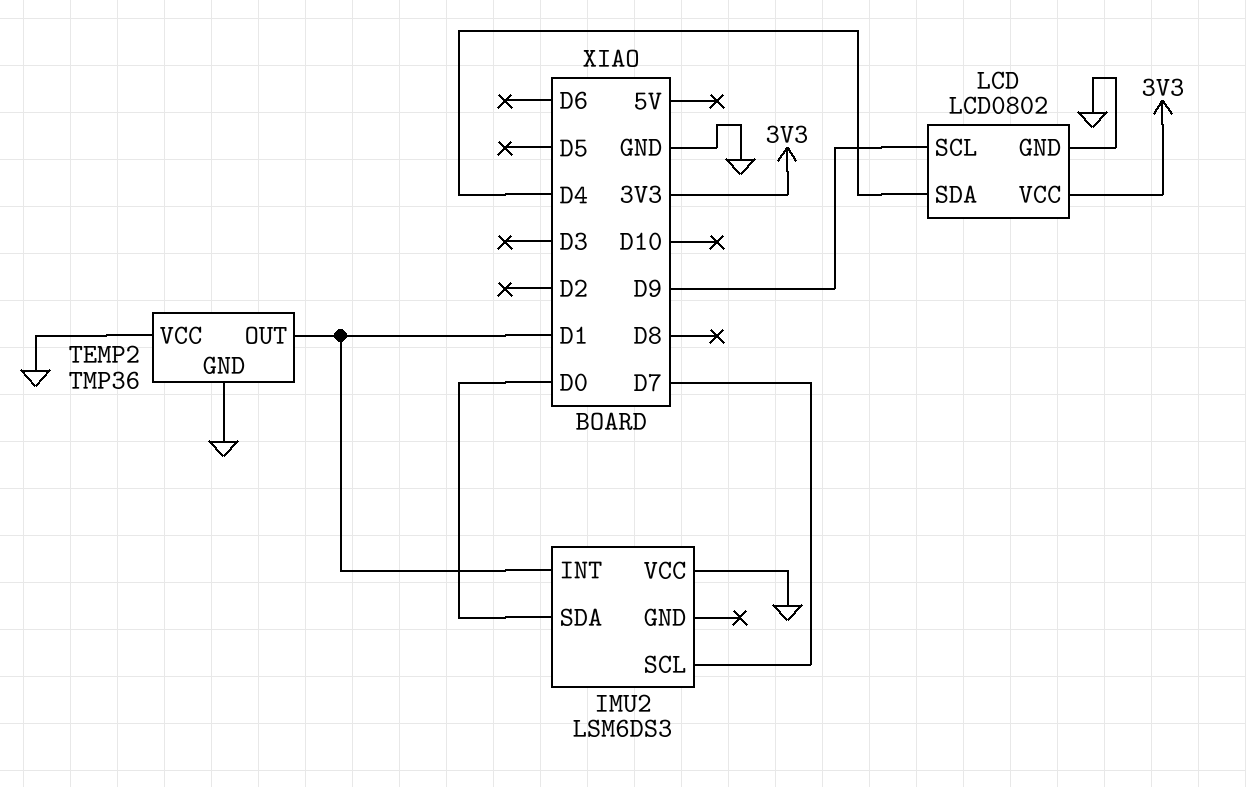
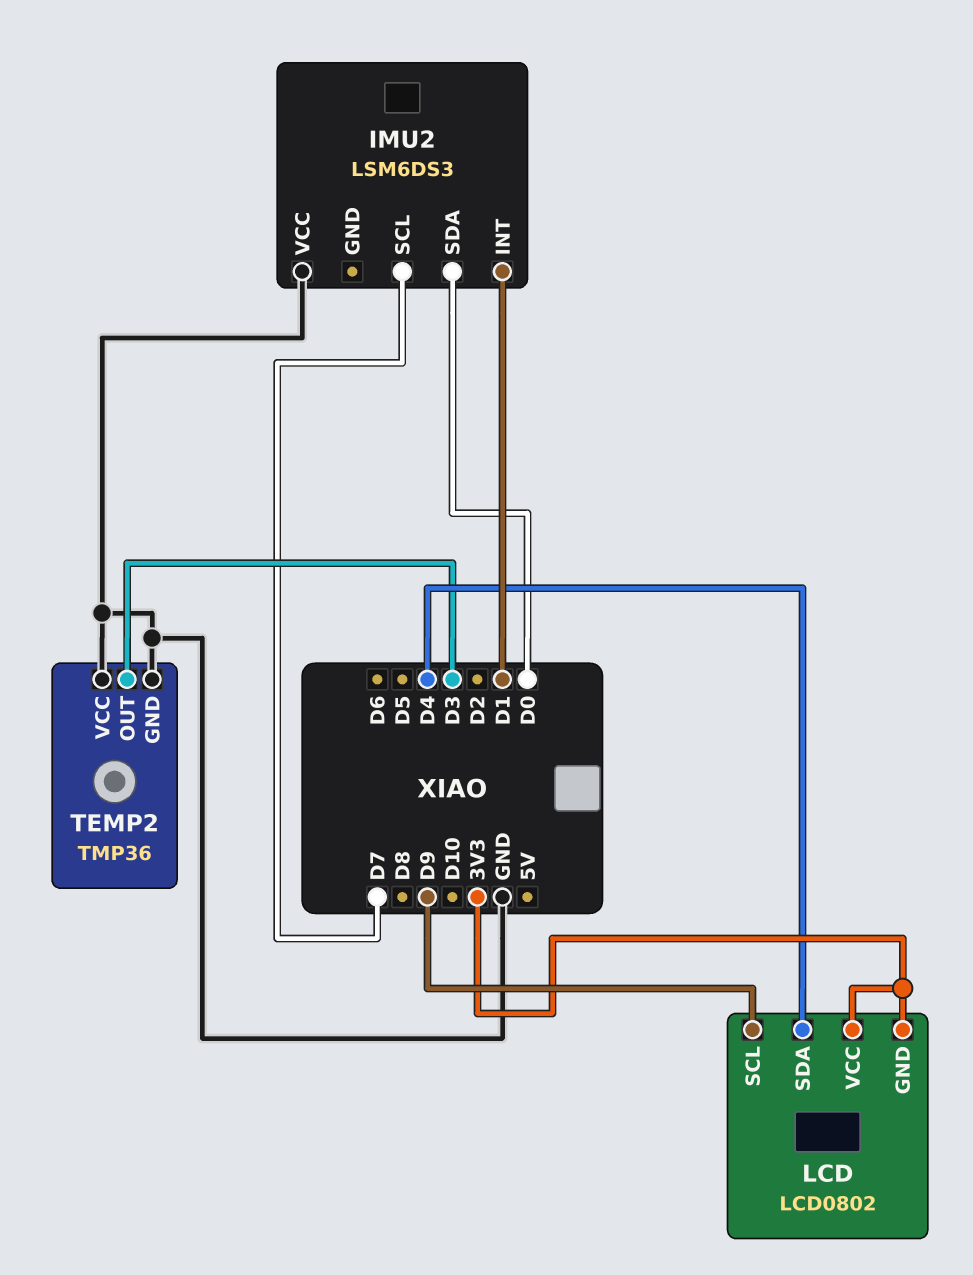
LCD pin GND: GND -> 3V3
TEMP2 pin OUT: D1 -> D3

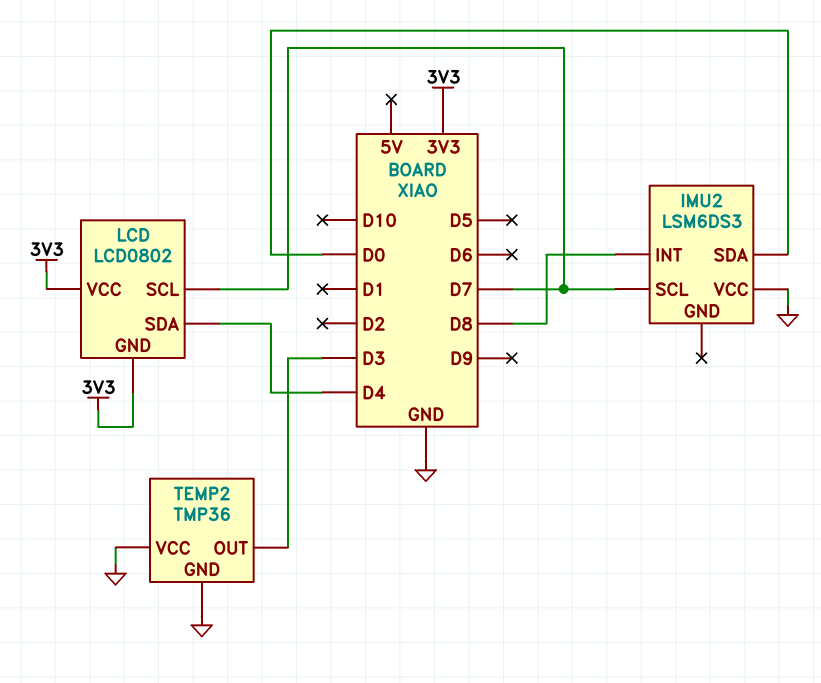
IMU2 pin INT: D1 -> D8
LCD pin SCL: D9 -> D7

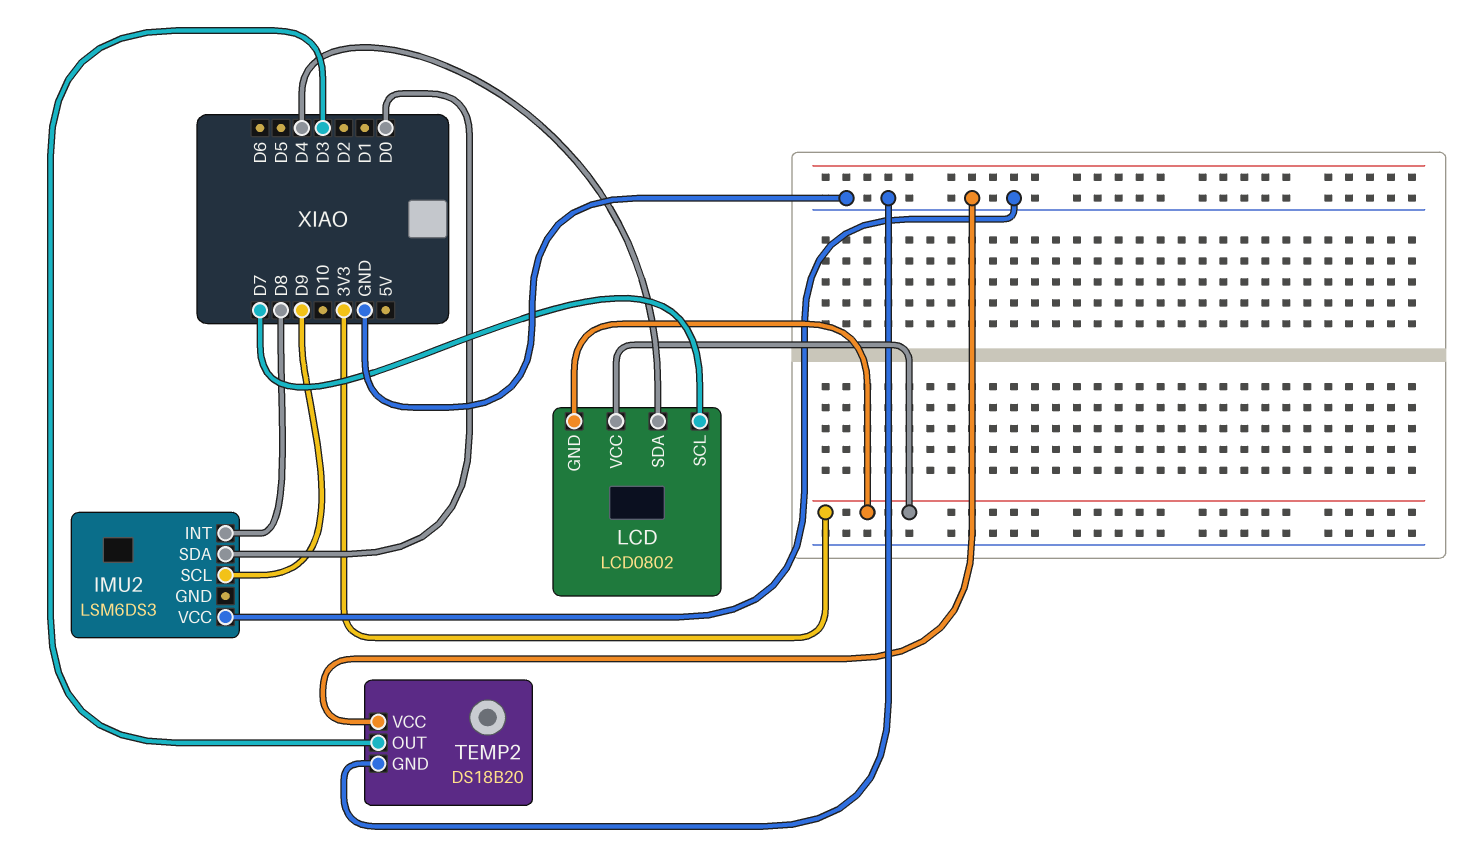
IMU2 pin SCL: D7 -> D9
TEMP2: TMP36 -> DS18B20

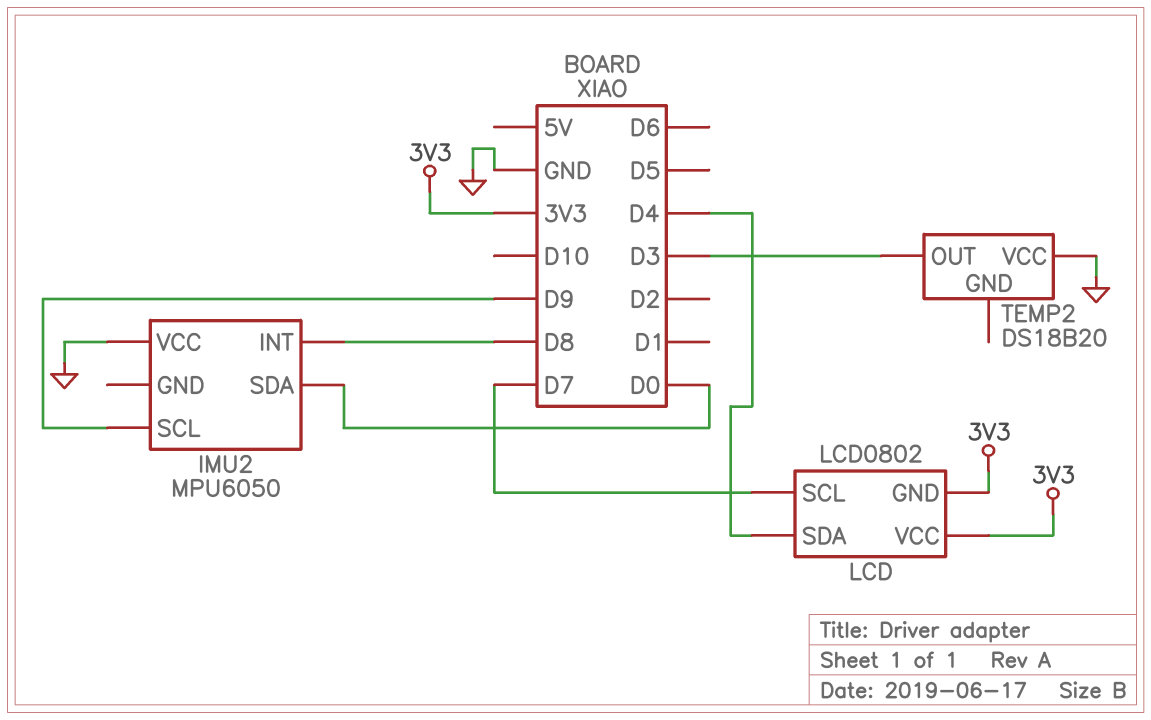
IMU2: LSM6DS3 -> MPU6050
TEMP2 pin GND: GND -> none

